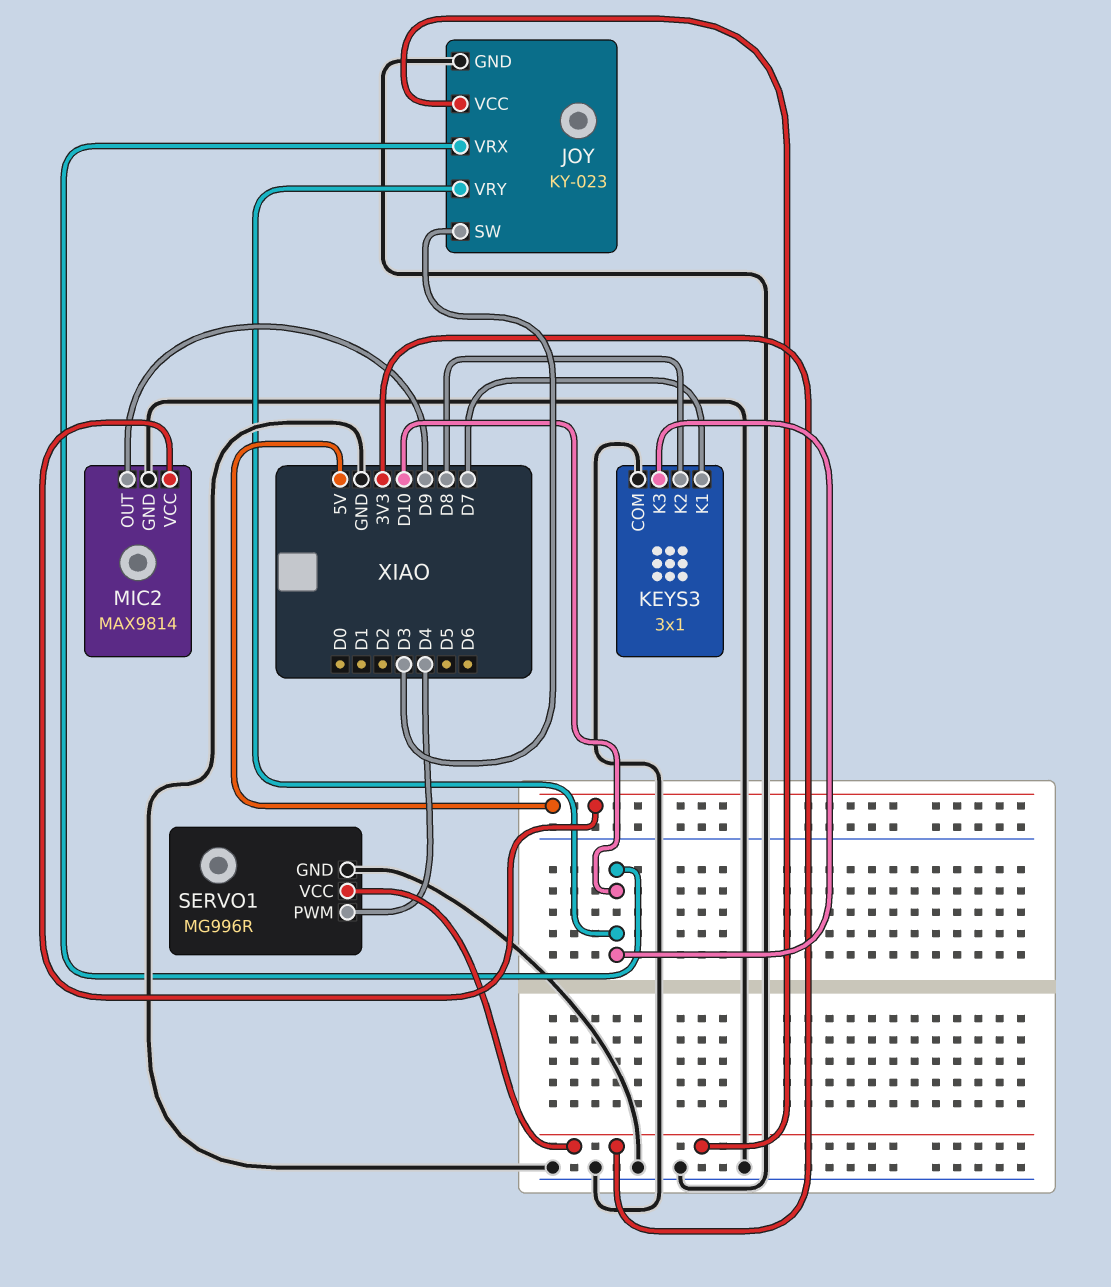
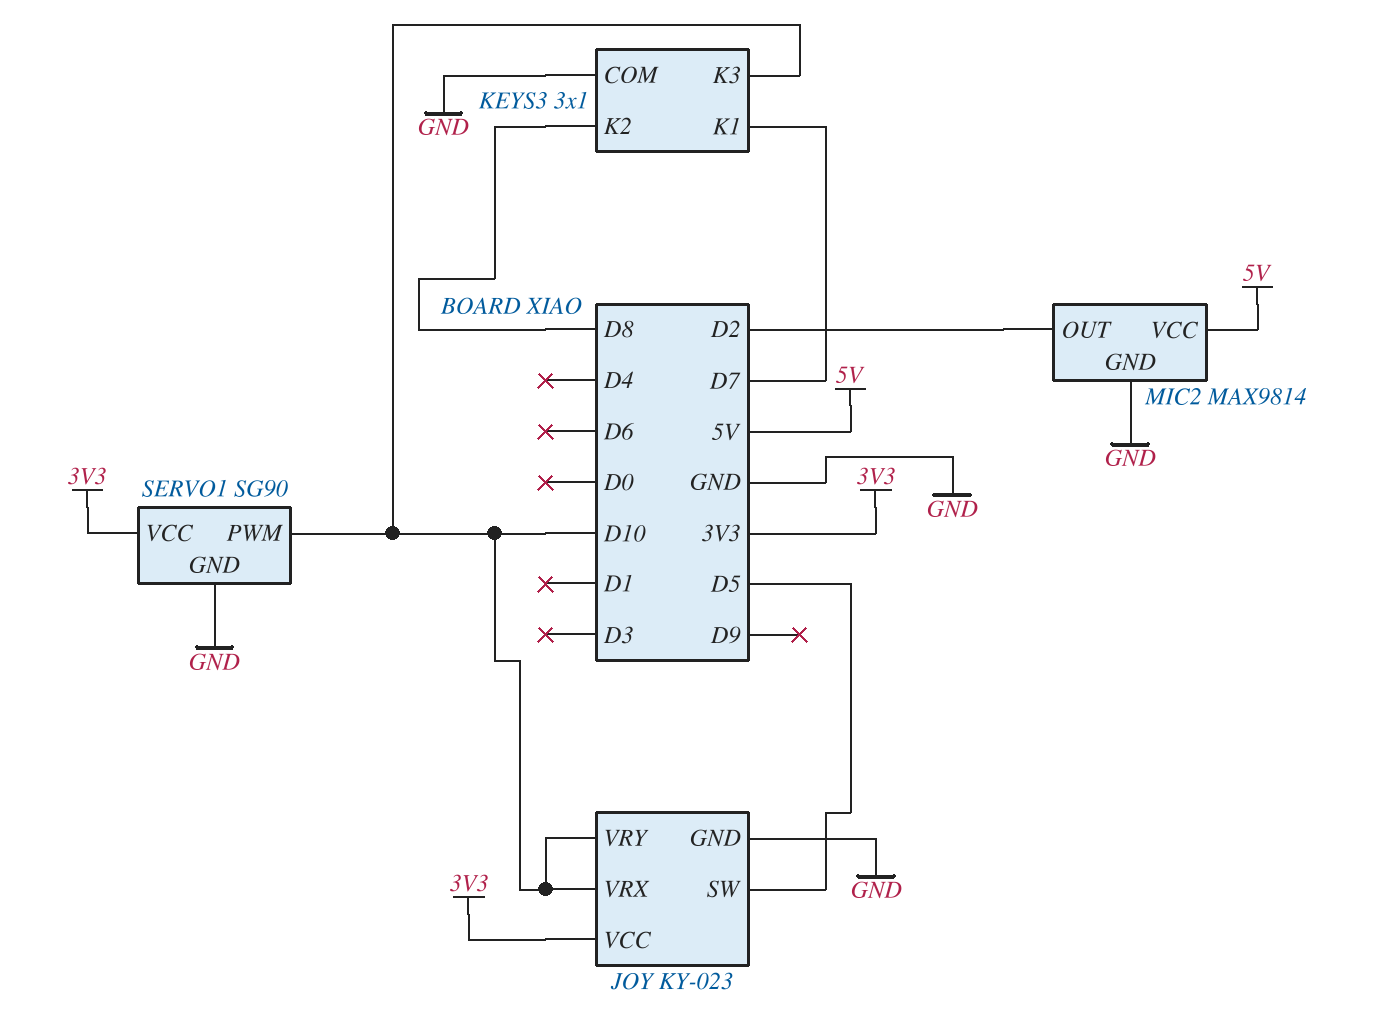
JOY pin SW: D3 -> D5
MIC2 pin OUT: D9 -> D2
SERVO1: MG996R -> SG90
SERVO1 pin PWM: D4 -> D10

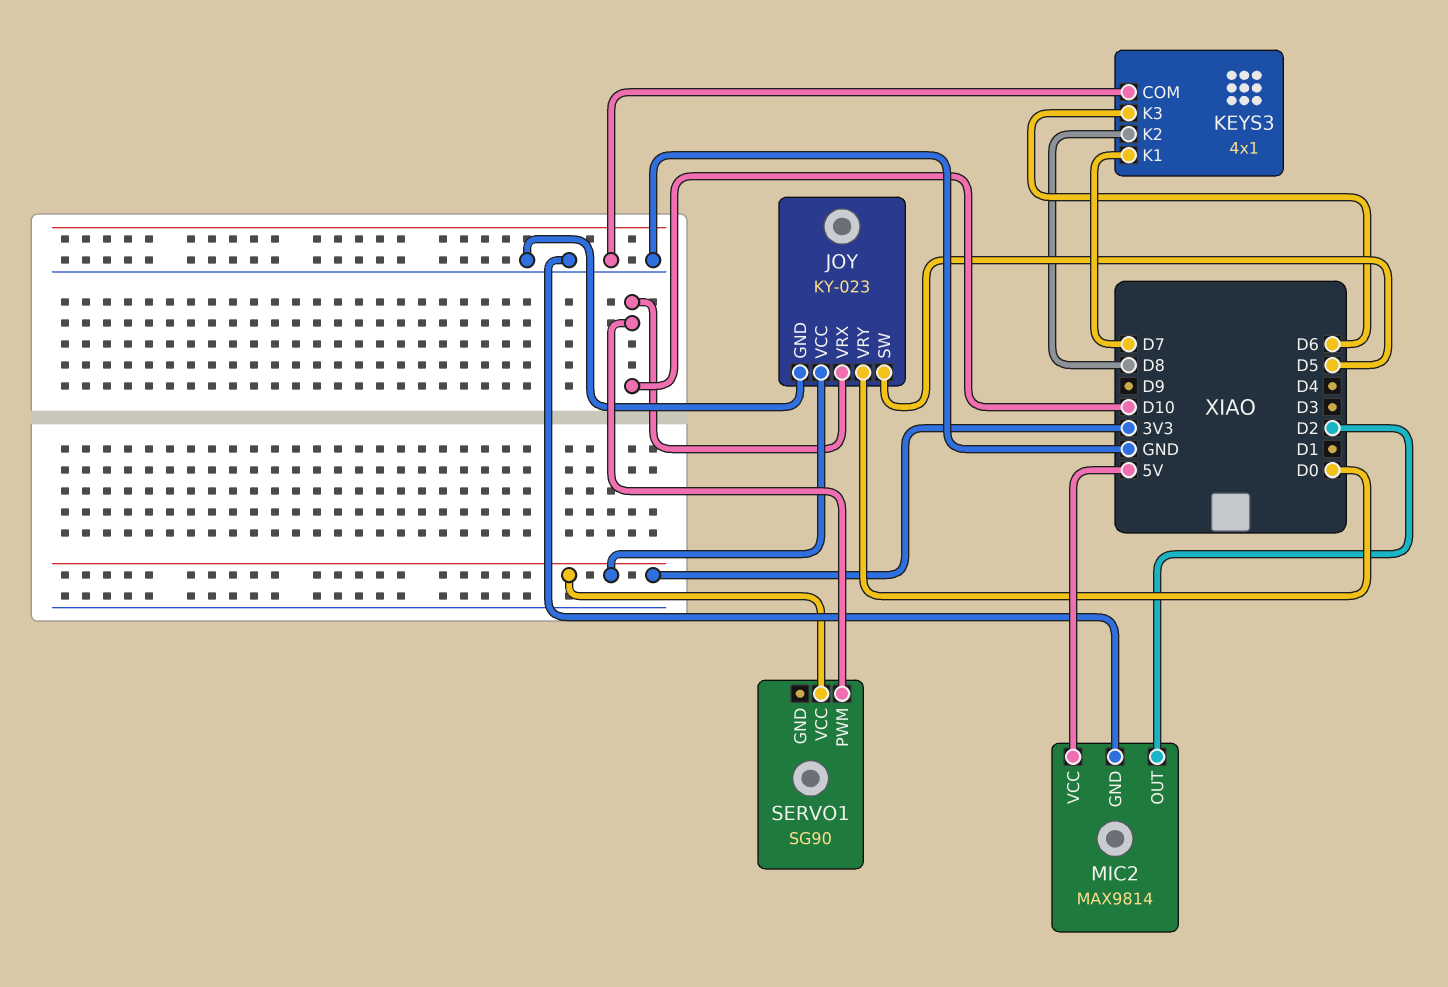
JOY pin VRY: D10 -> D0
KEYS3: 3x1 -> 4x1
KEYS3 pin K3: D10 -> D6
SERVO1 pin GND: GND -> none

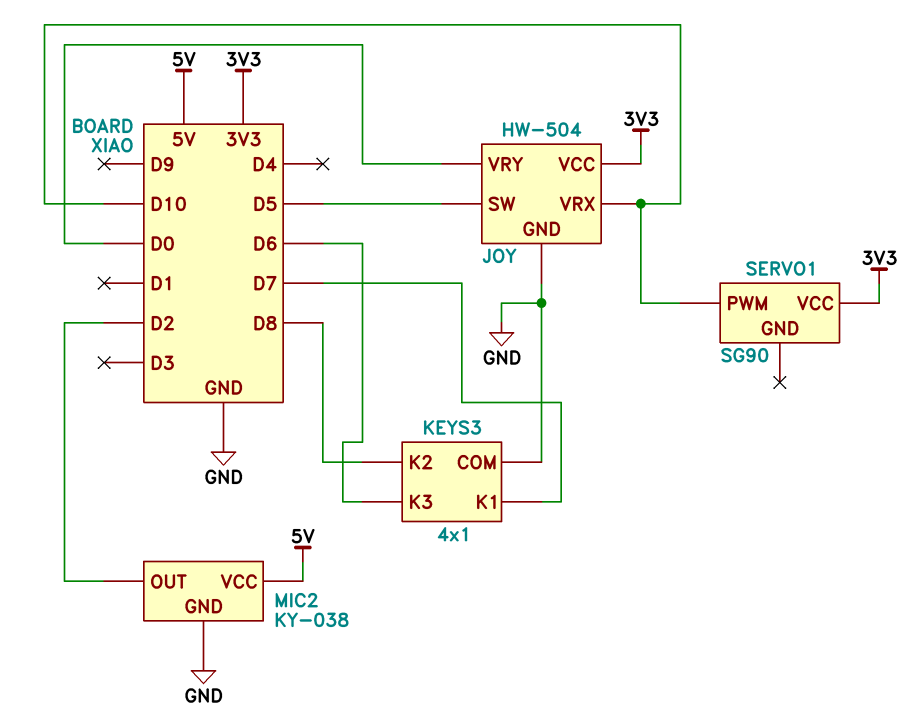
JOY: KY-023 -> HW-504
MIC2: MAX9814 -> KY-038

